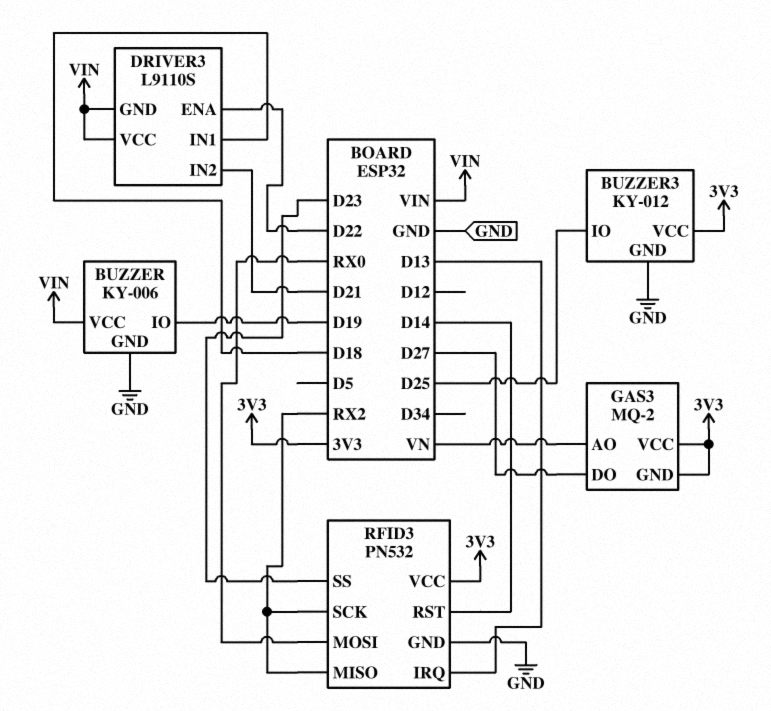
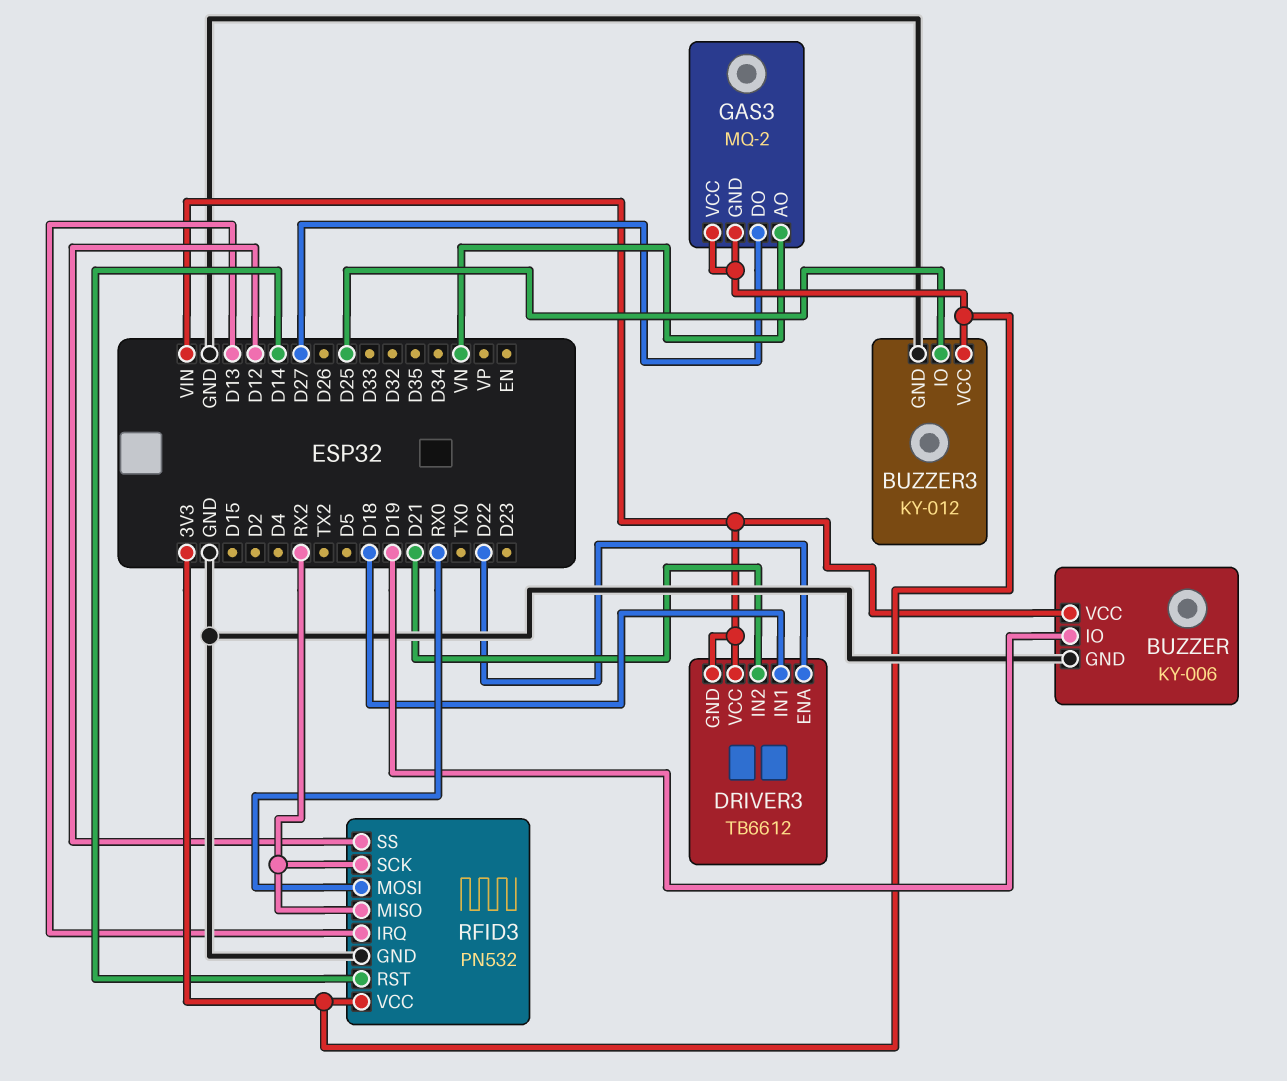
DRIVER3: L9110S -> TB6612
RFID3 pin SS: D23 -> D12

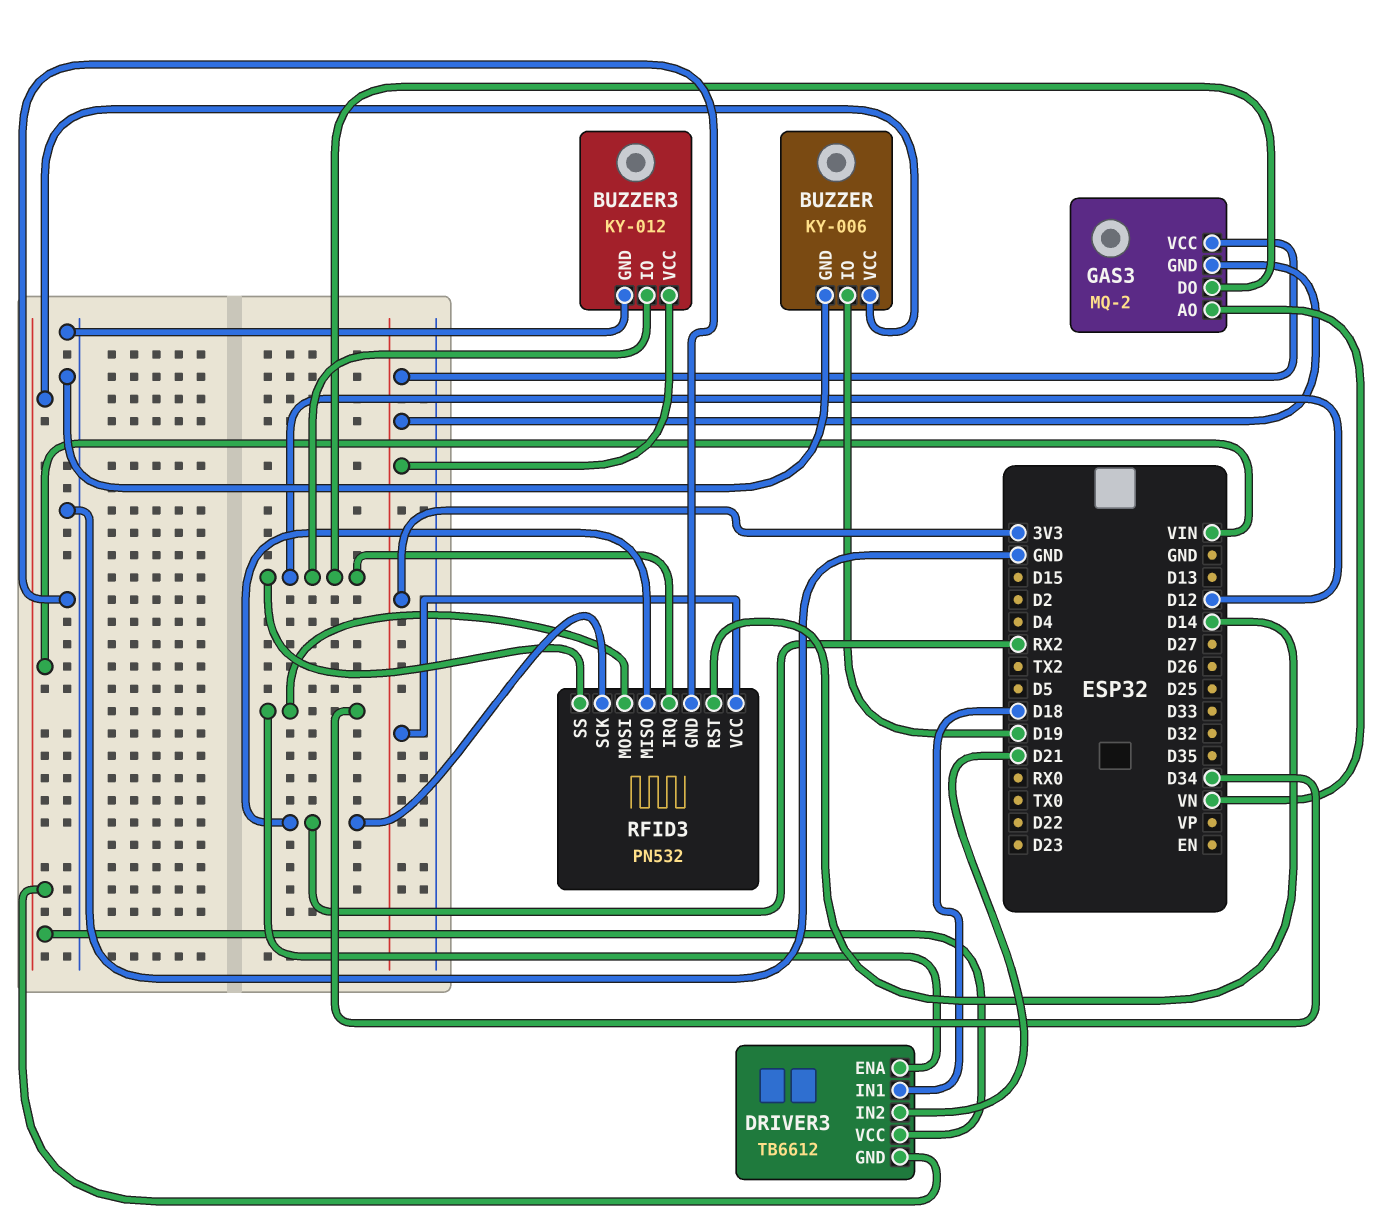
BUZZER3 pin IO: D25 -> D12
DRIVER3 pin ENA: D22 -> D34
GAS3 pin DO: D27 -> D12
RFID3 pin IRQ: D13 -> D12
RFID3 pin MOSI: RX0 -> D34

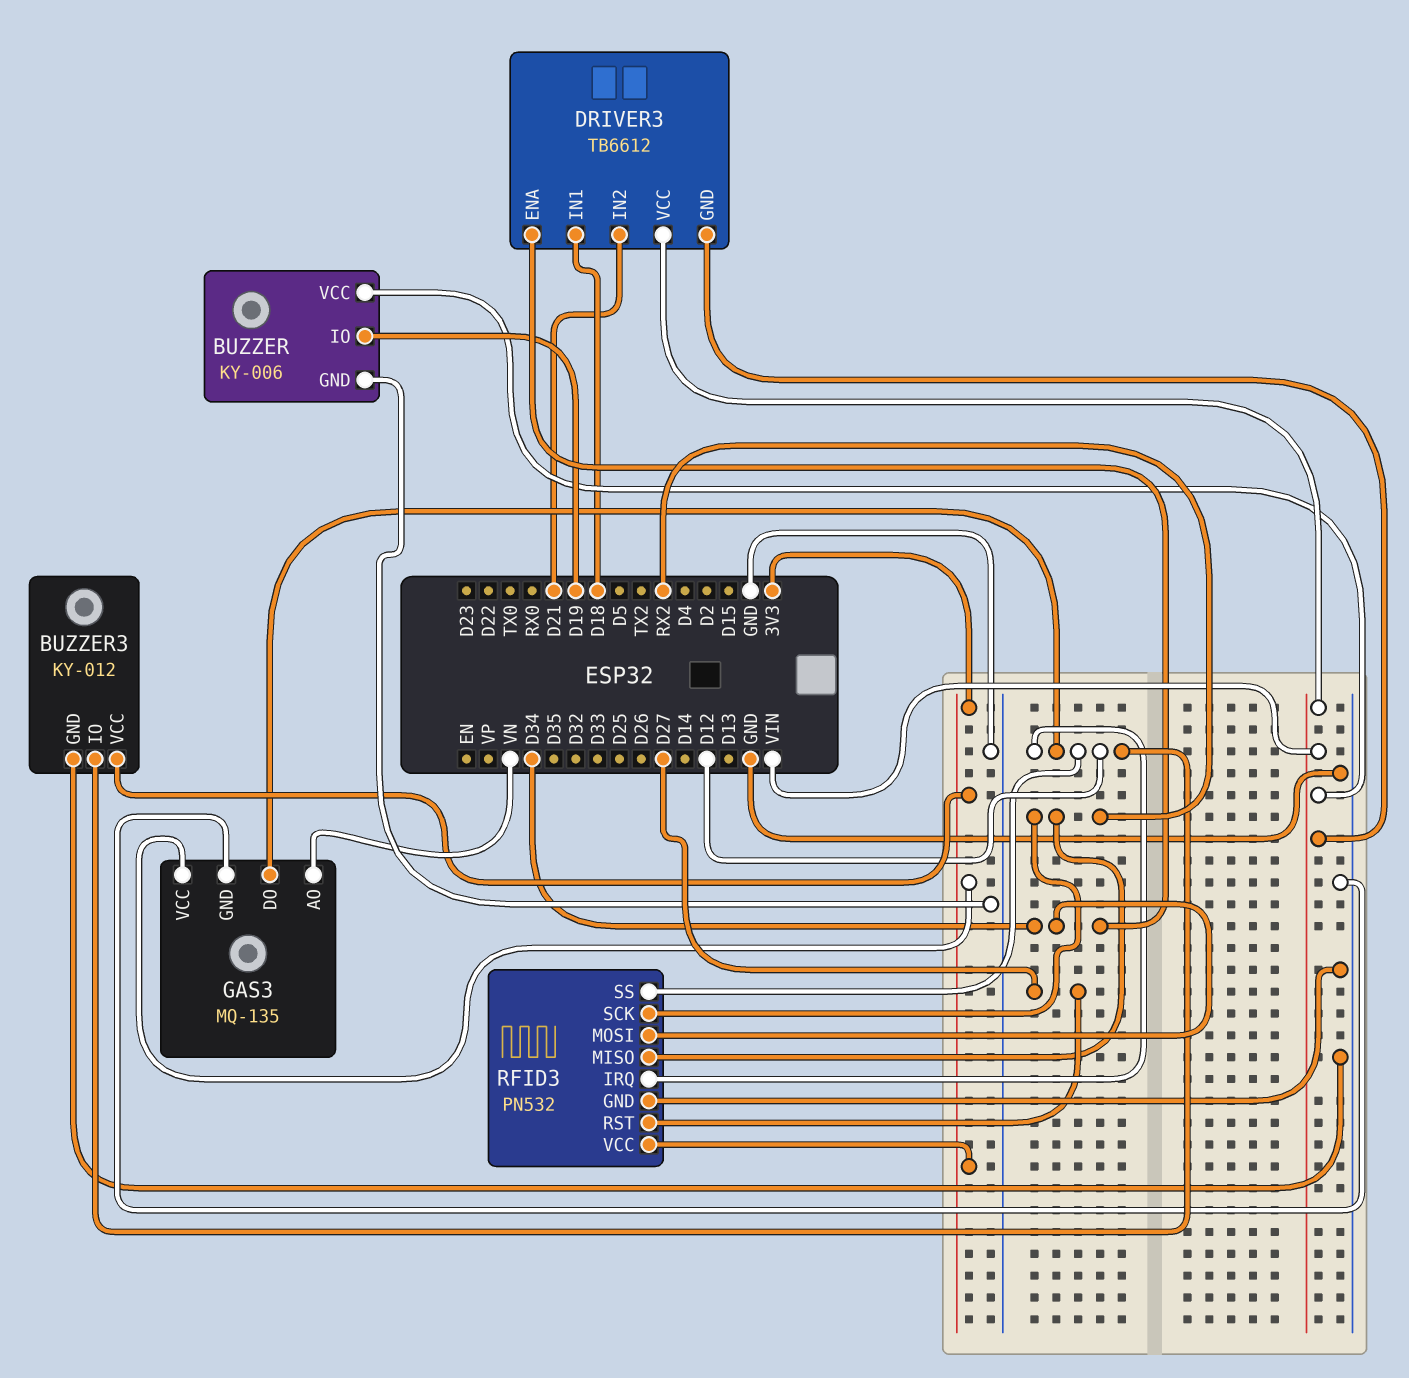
GAS3: MQ-2 -> MQ-135
GAS3 pin GND: 3V3 -> GND
RFID3 pin RST: D14 -> D27

